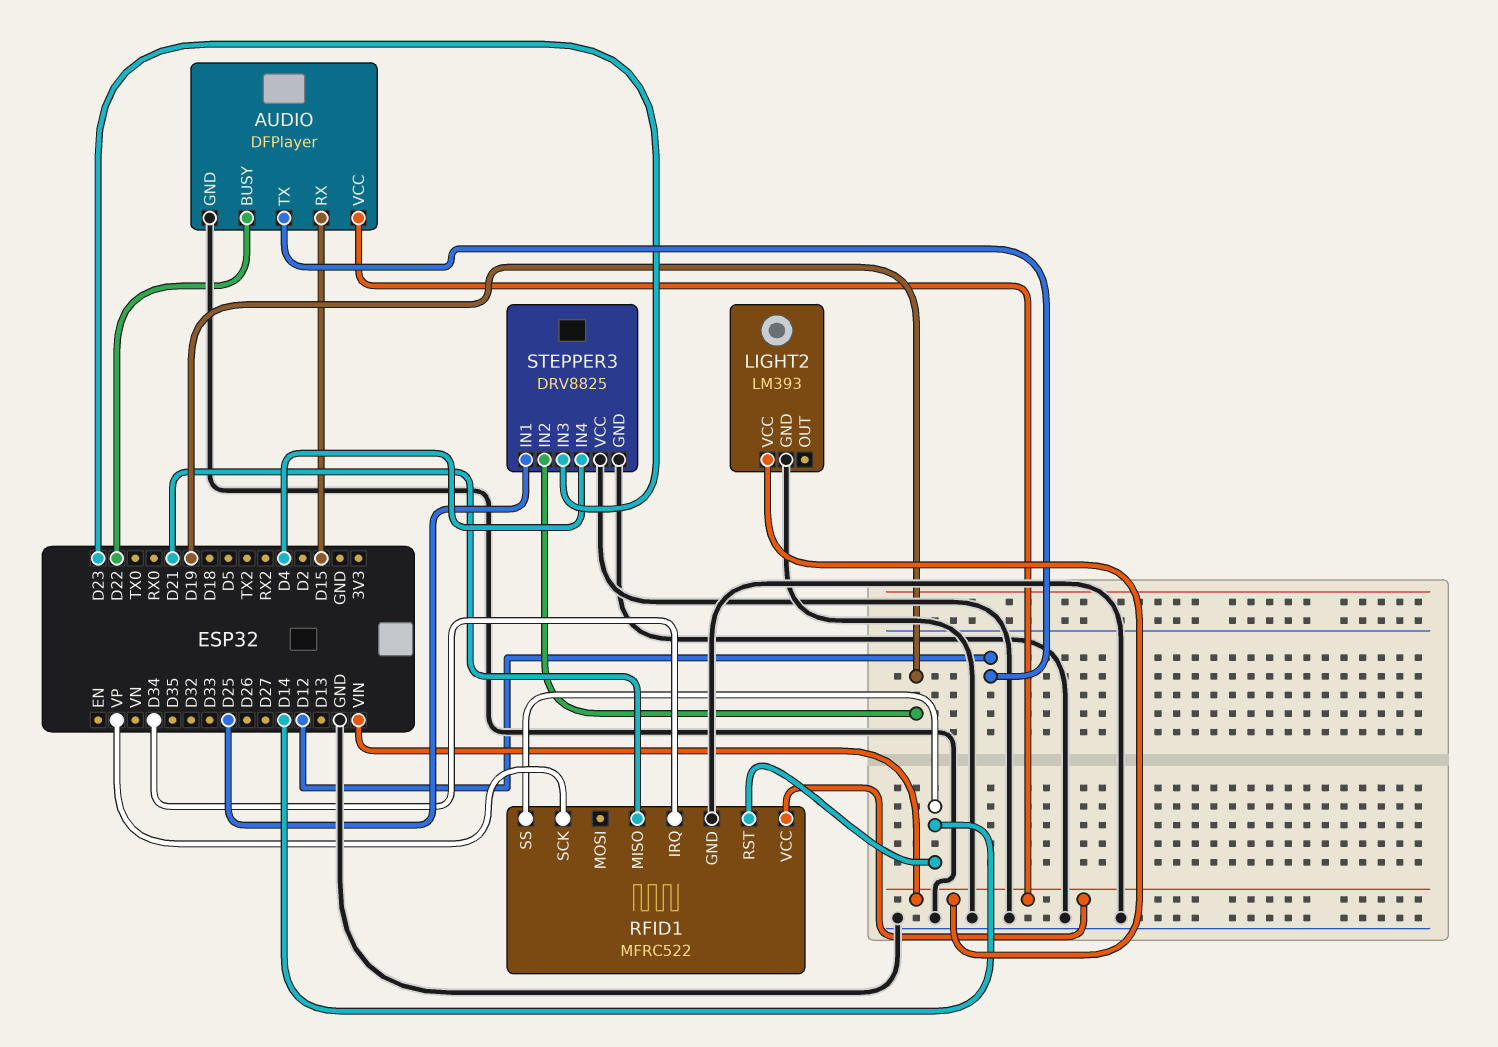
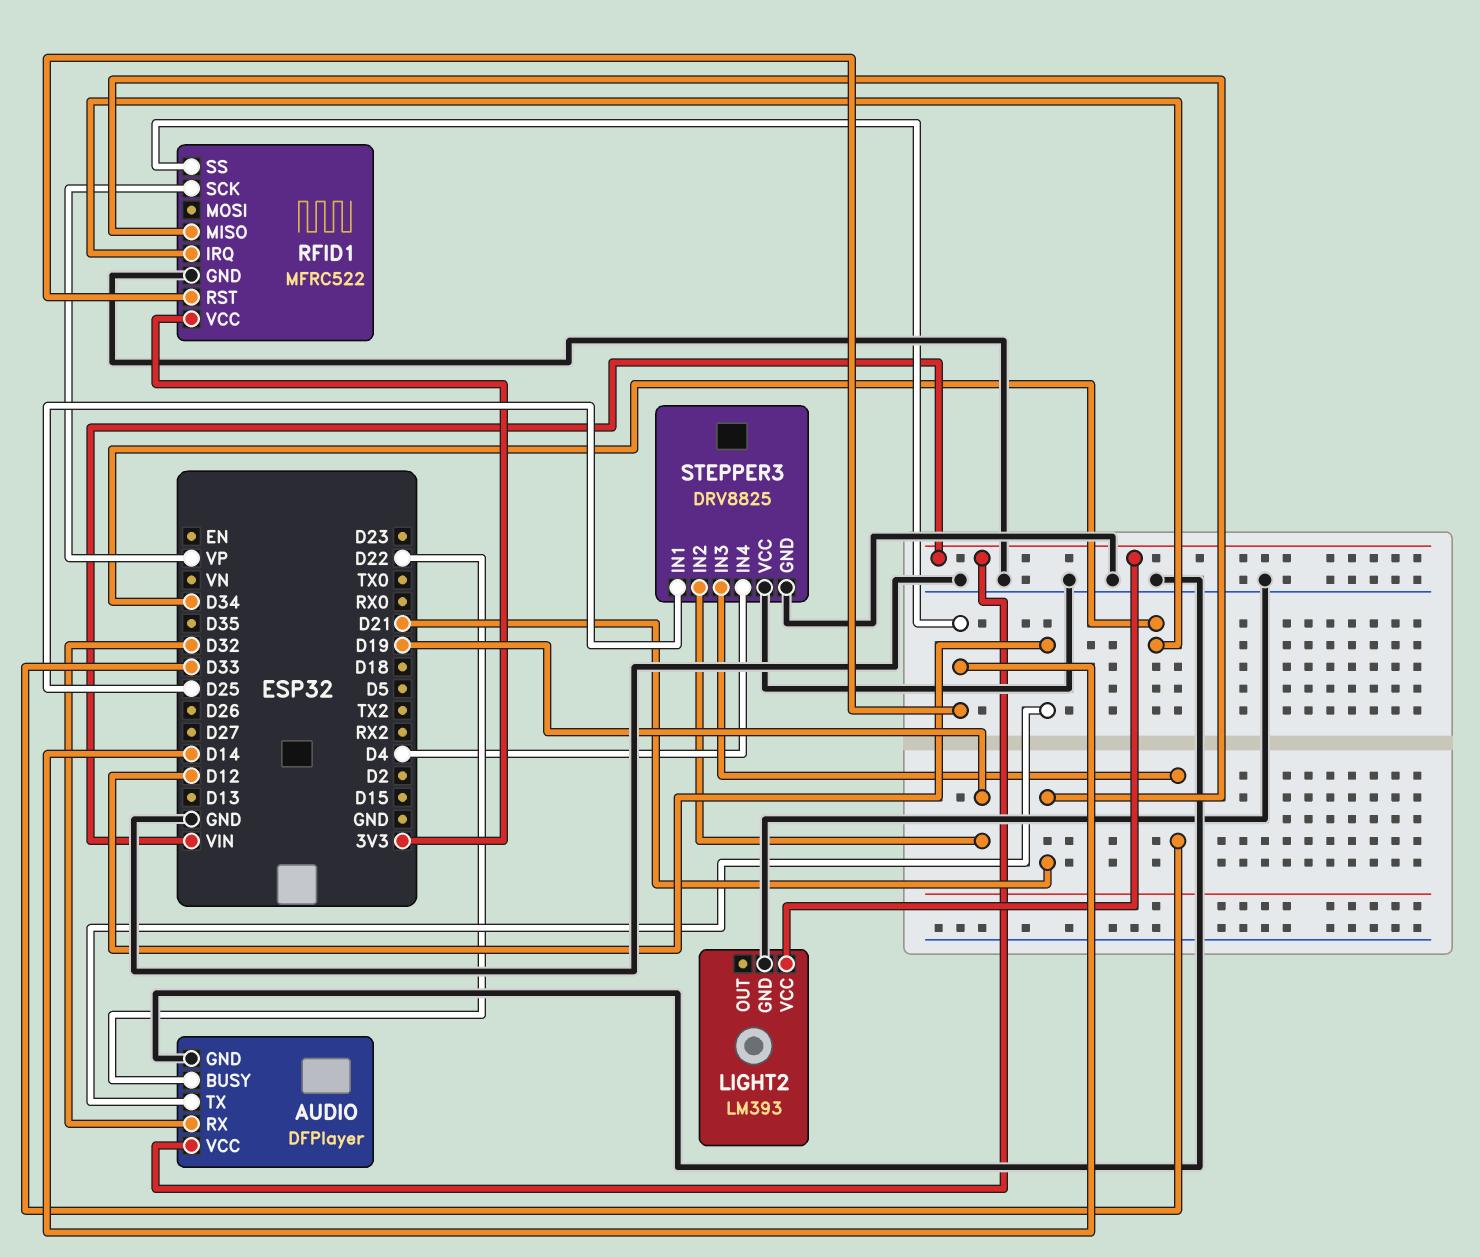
AUDIO pin RX: D15 -> D32
RFID1 pin VCC: VIN -> 3V3
STEPPER3 pin IN3: D23 -> D33

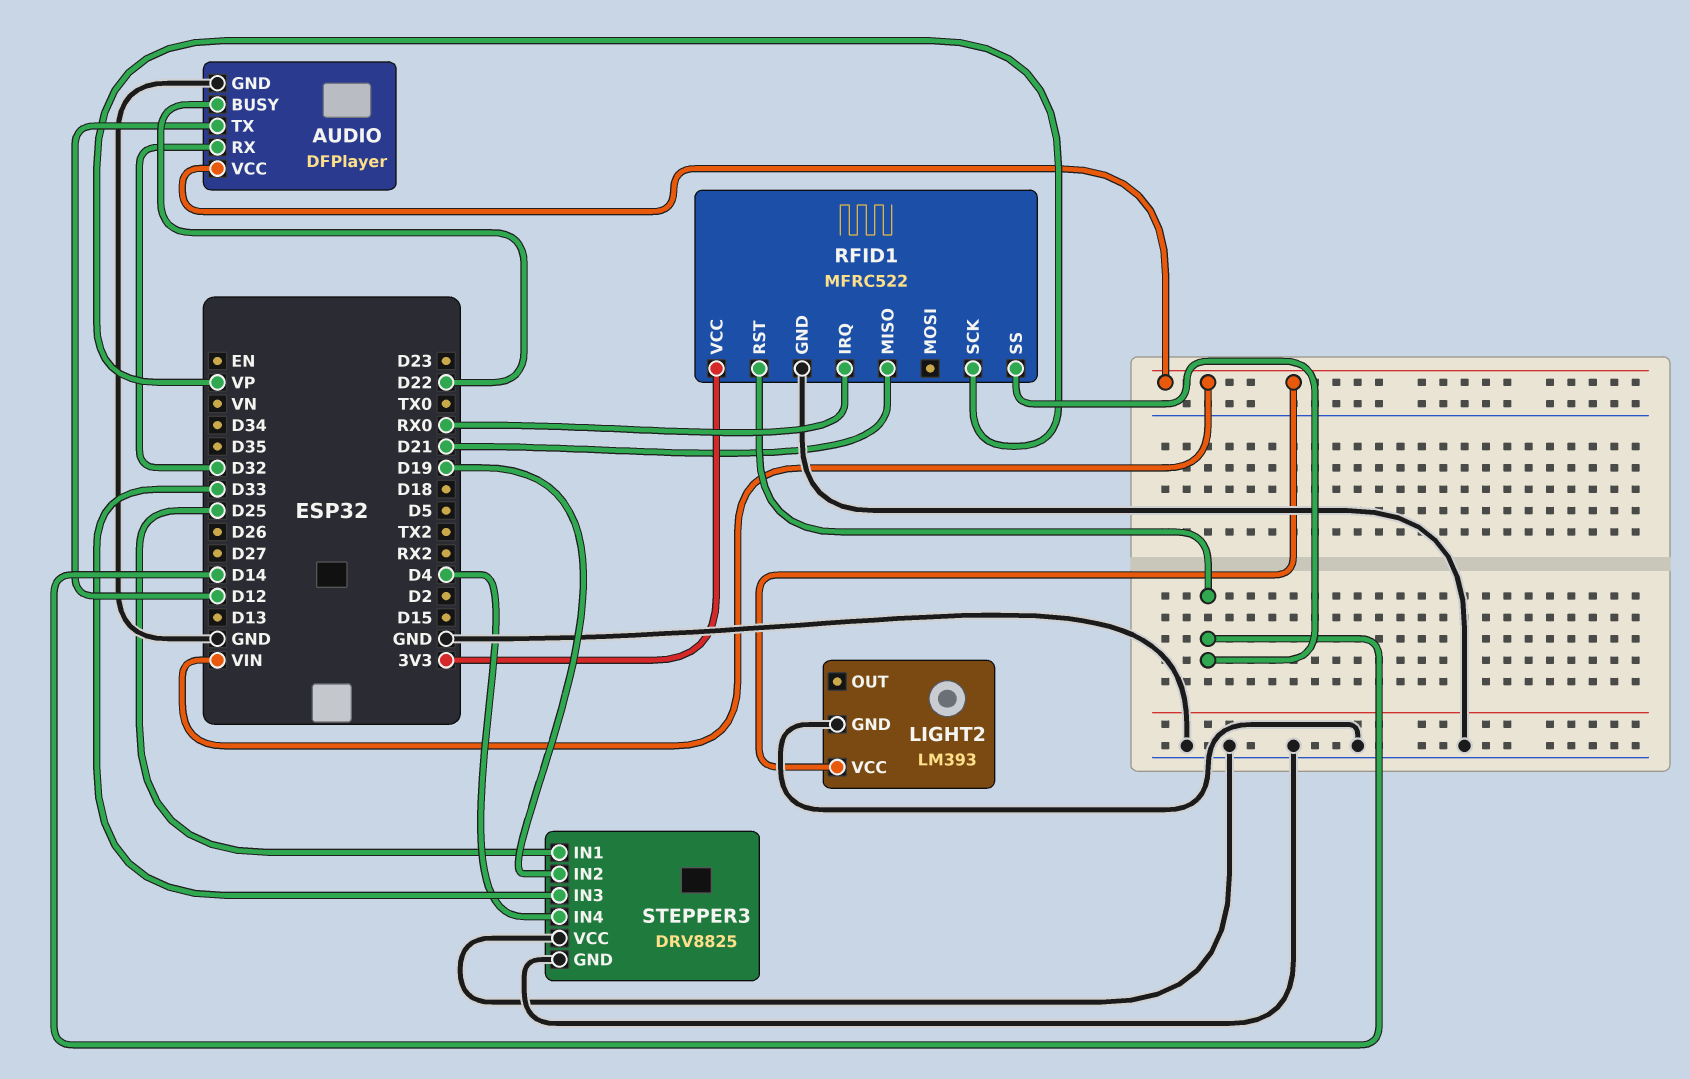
RFID1 pin IRQ: D34 -> RX0

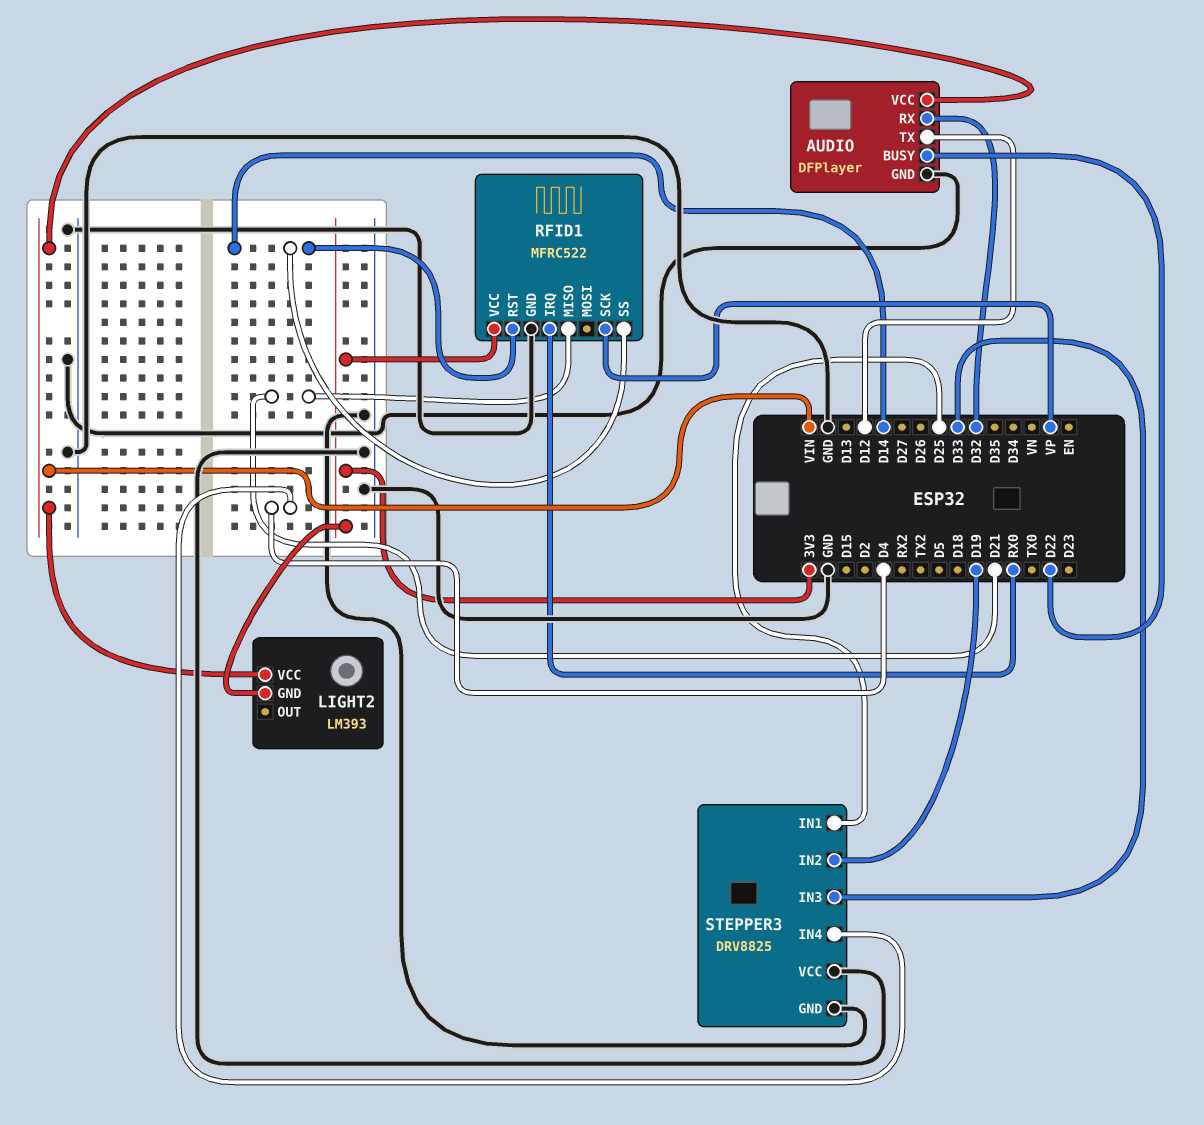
LIGHT2 pin GND: GND -> 3V3

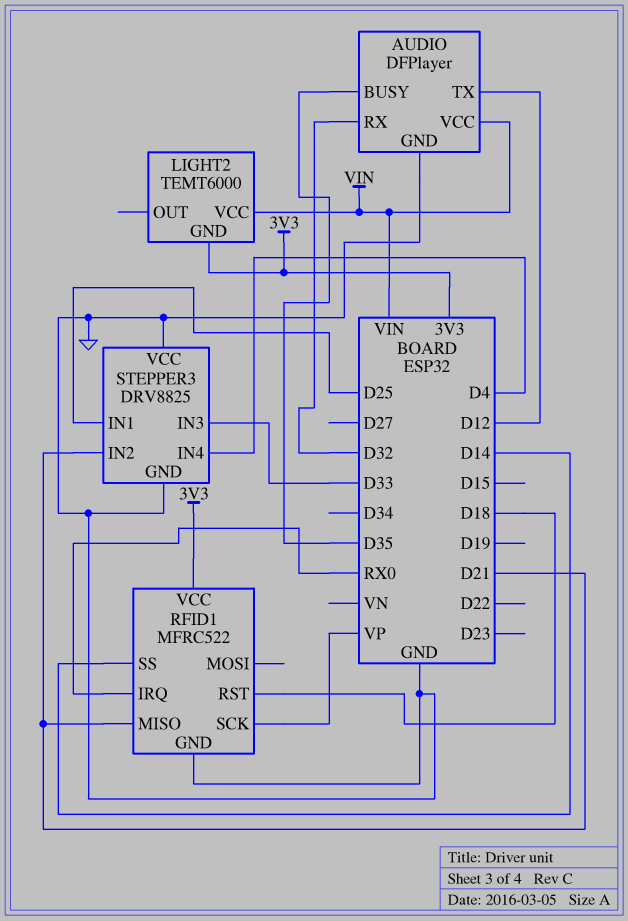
AUDIO pin BUSY: D22 -> D35
LIGHT2: LM393 -> TEMT6000
RFID1 pin RST: D14 -> D18
STEPPER3 pin IN2: D19 -> D21

